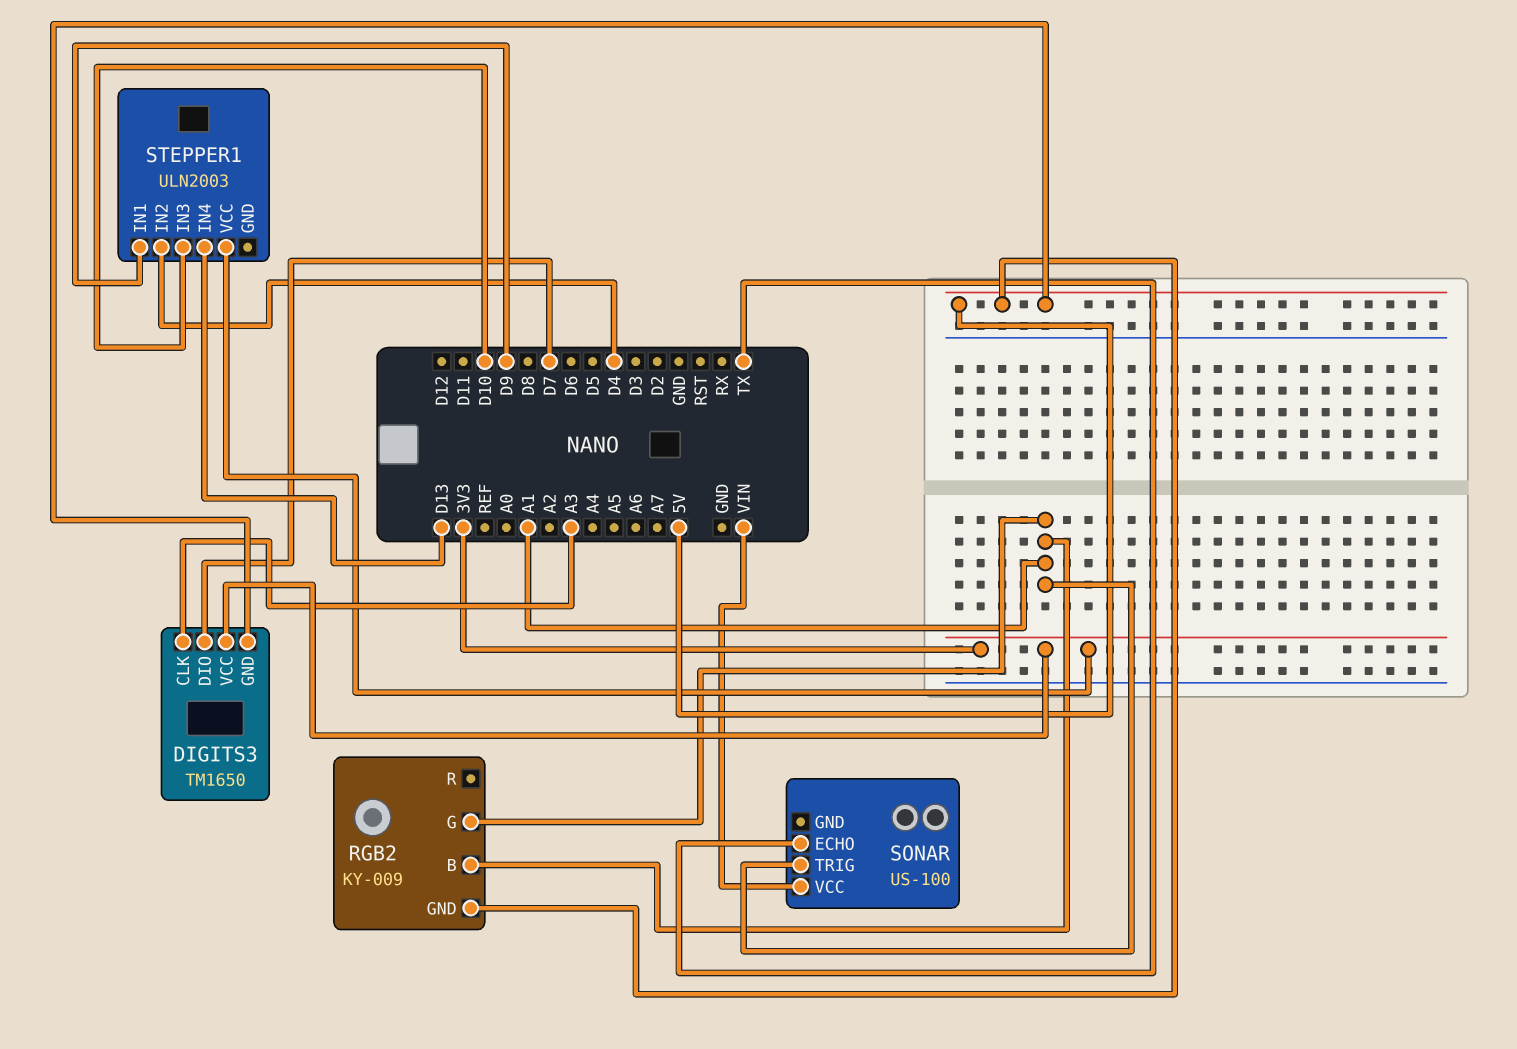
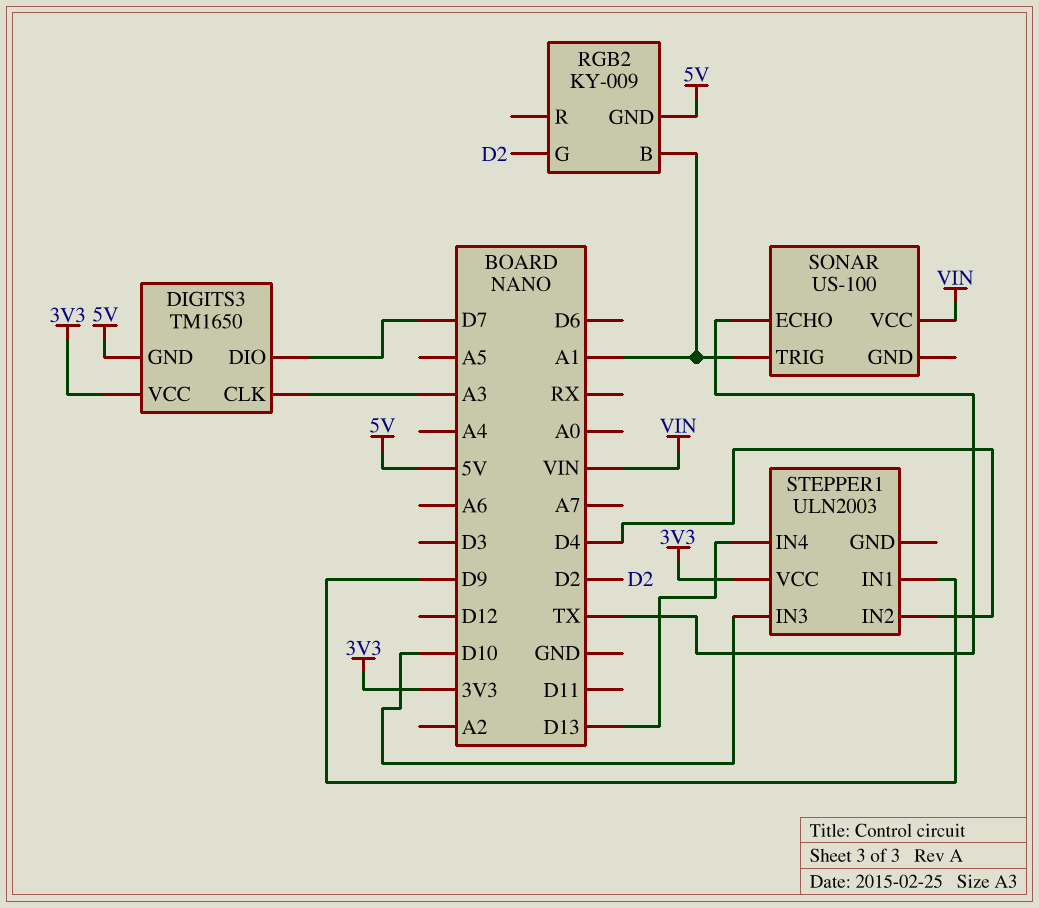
RGB2 pin G: A1 -> D2

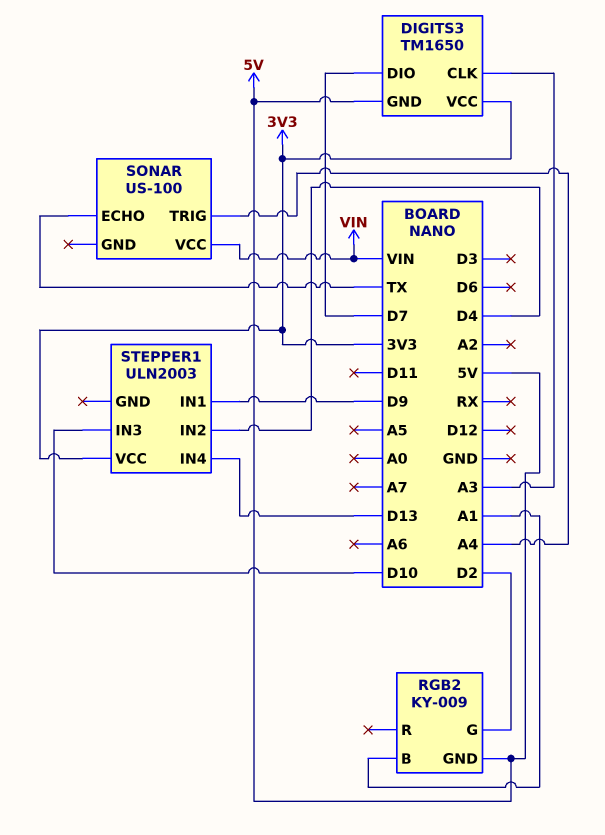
SONAR pin TRIG: A1 -> A4

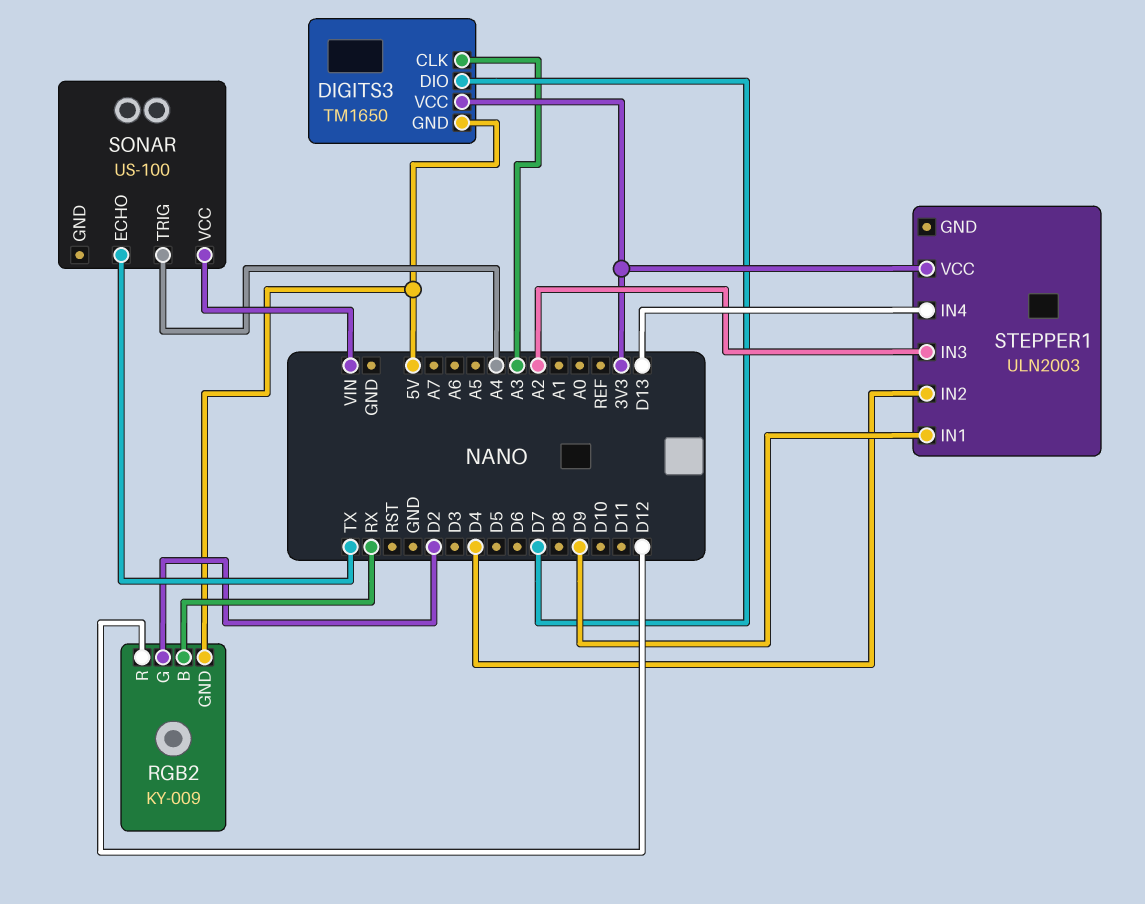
RGB2 pin B: A1 -> RX
RGB2 pin R: none -> D12
STEPPER1 pin IN3: D10 -> A2

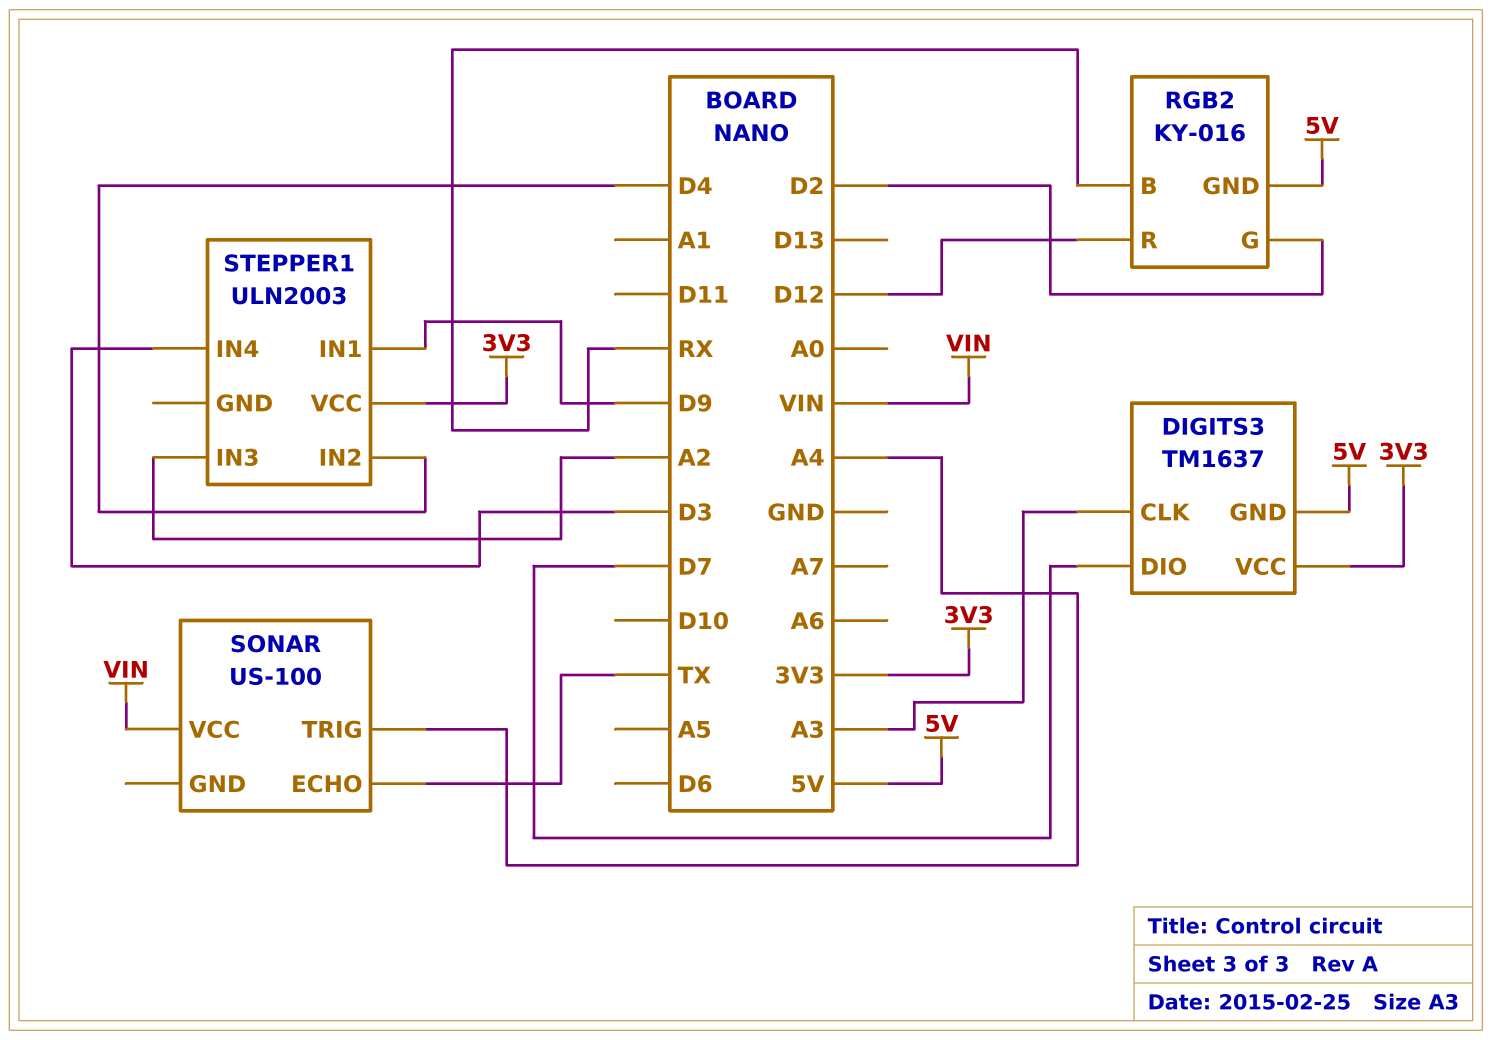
DIGITS3: TM1650 -> TM1637
RGB2: KY-009 -> KY-016
STEPPER1 pin IN4: D13 -> D3

